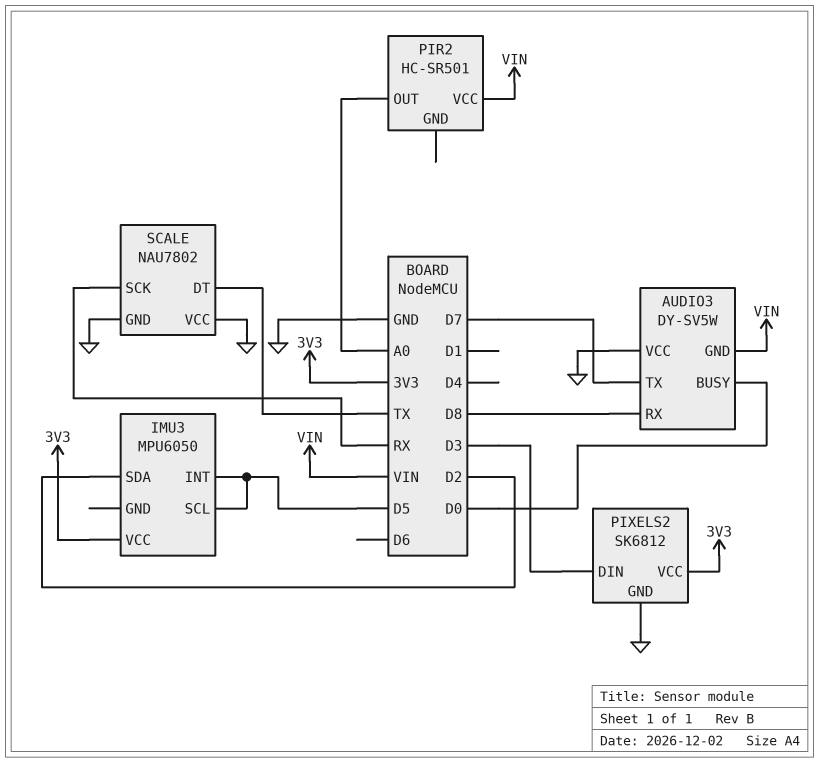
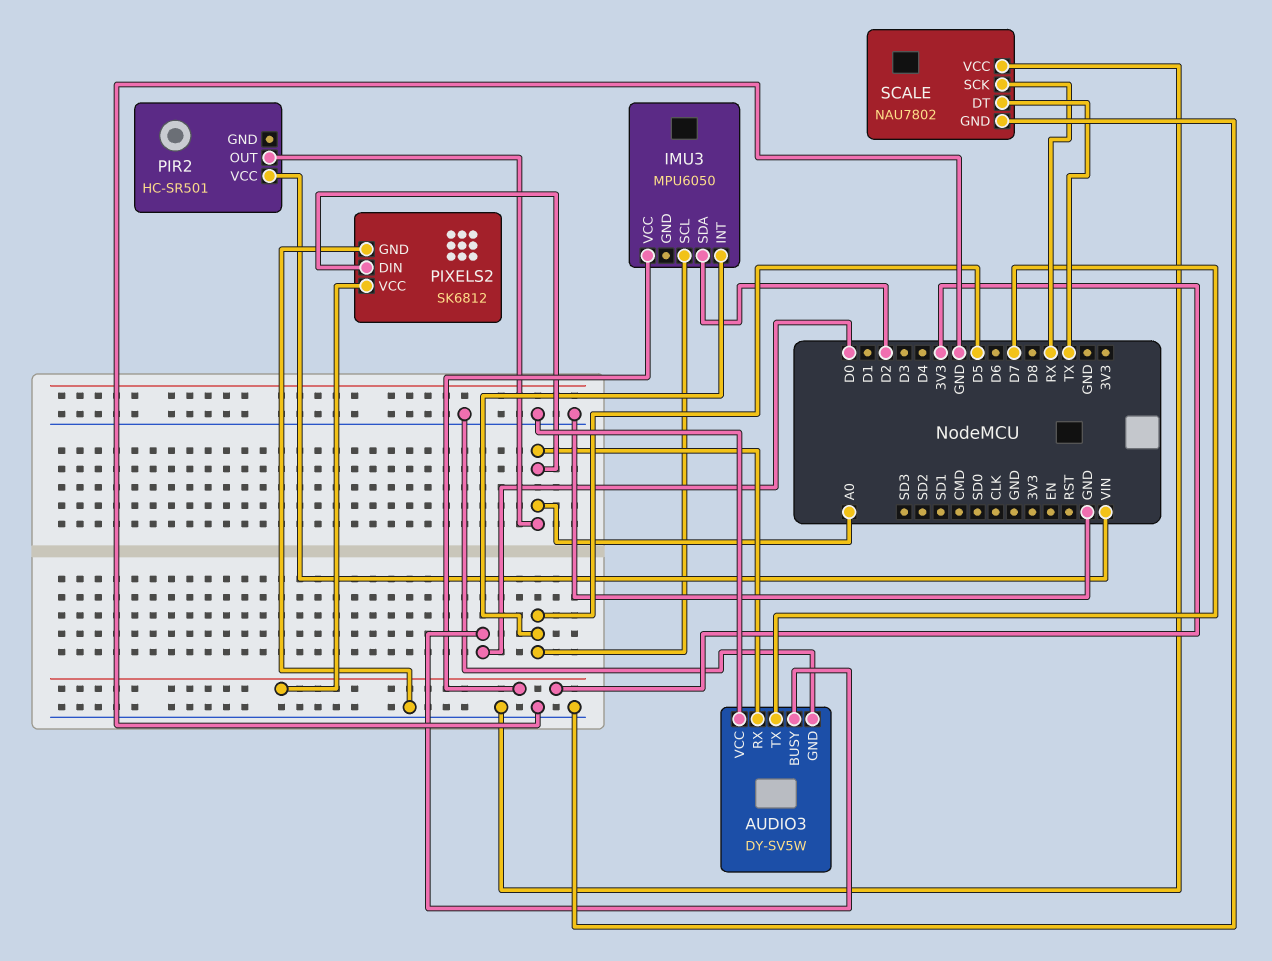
AUDIO3 pin GND: VIN -> GND
AUDIO3 pin RX: D8 -> A0
PIXELS2 pin DIN: D3 -> A0

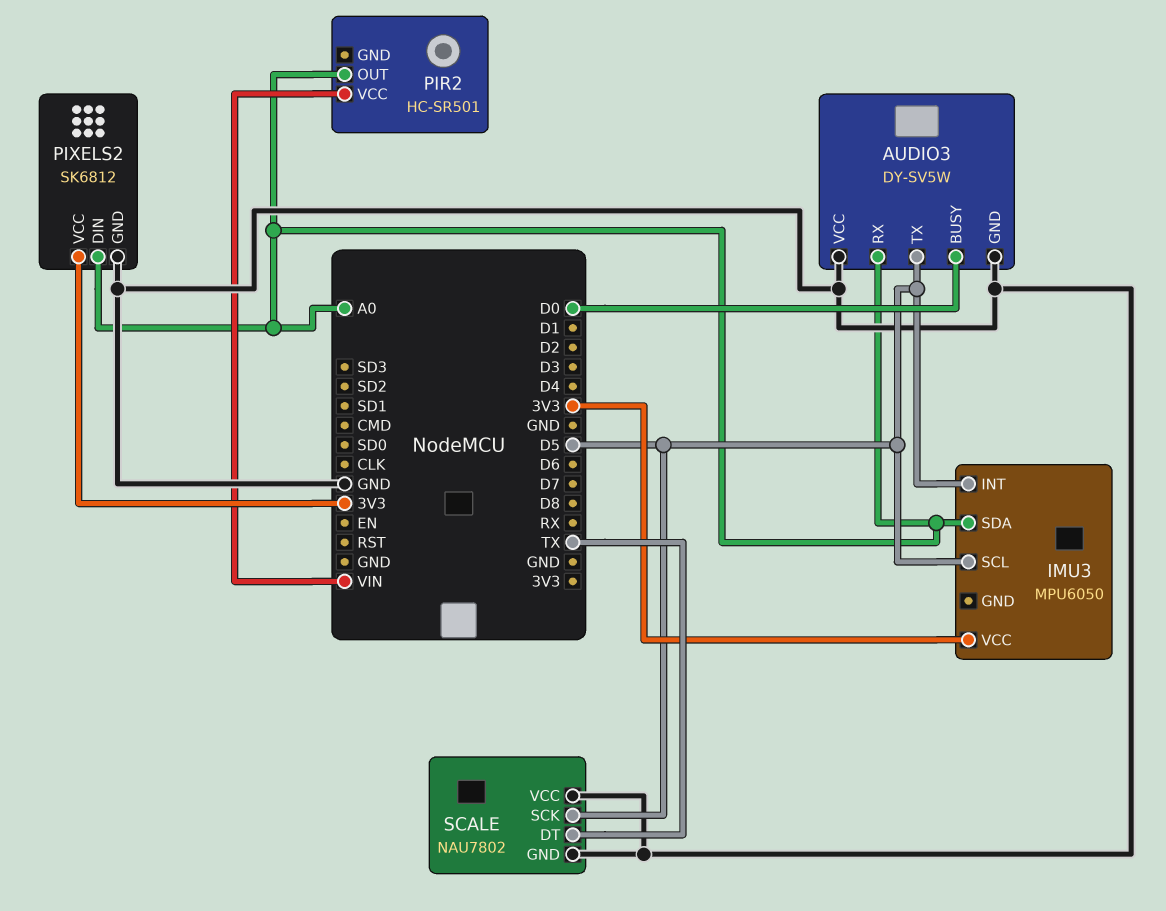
AUDIO3 pin TX: D7 -> D5
IMU3 pin SDA: D2 -> A0
SCALE pin SCK: RX -> D5

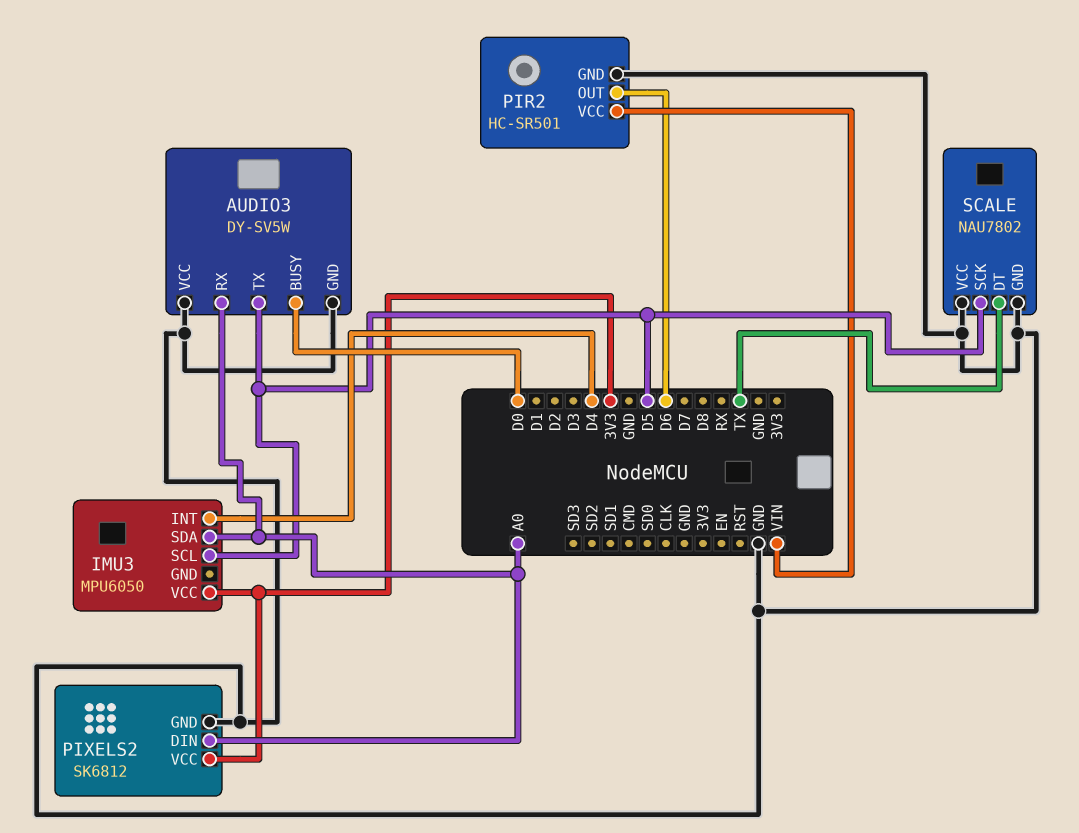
IMU3 pin INT: D5 -> D4
PIR2 pin GND: none -> GND
PIR2 pin OUT: A0 -> D6

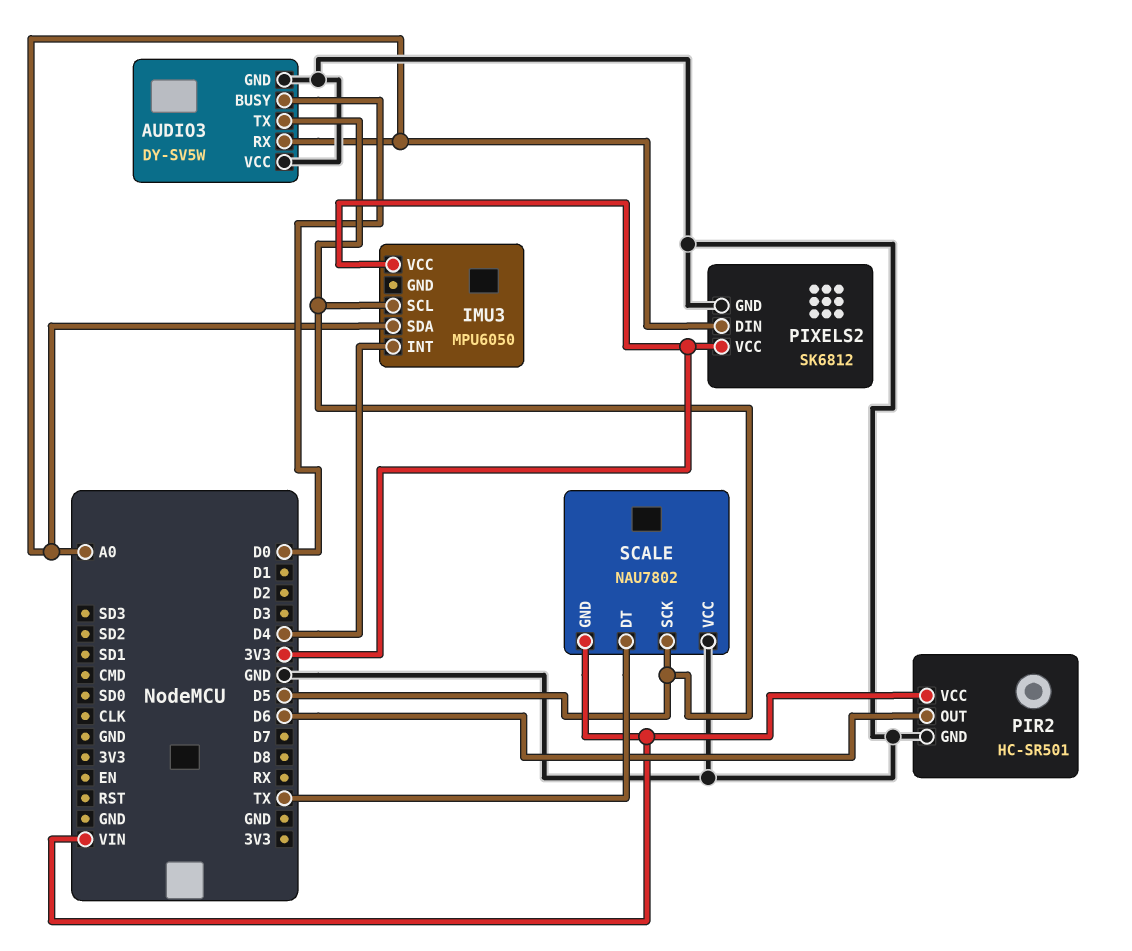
SCALE pin GND: GND -> VIN

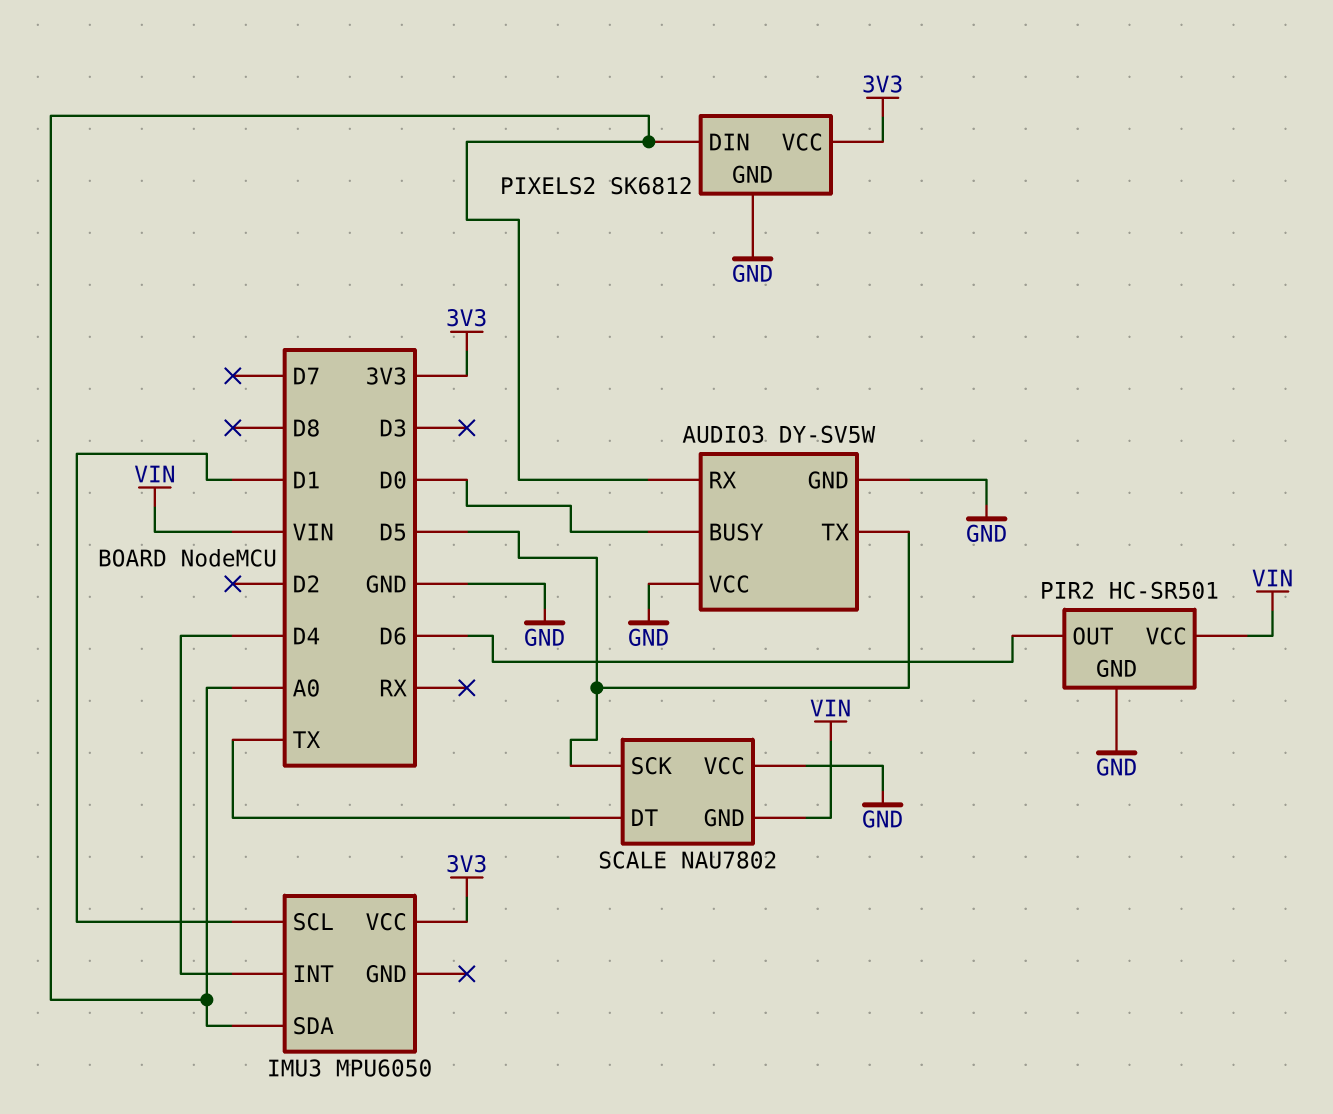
IMU3 pin SCL: D5 -> D1

